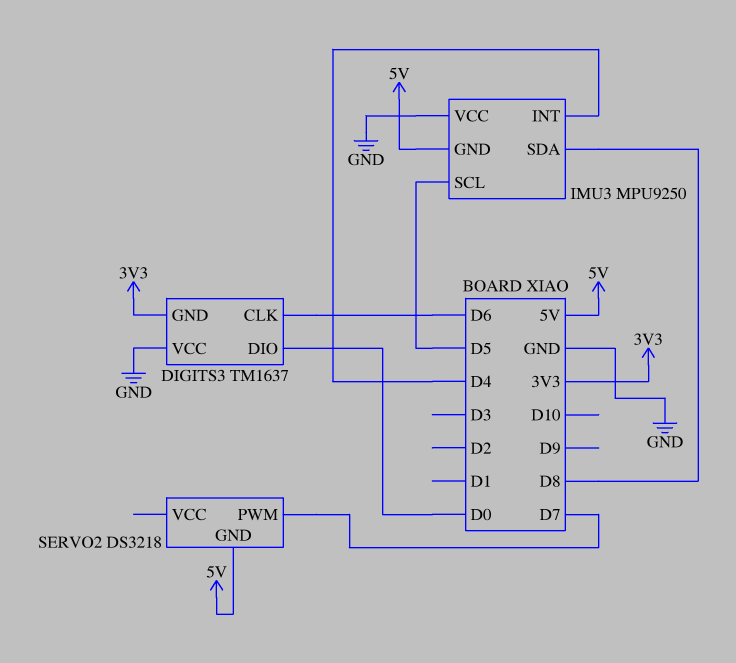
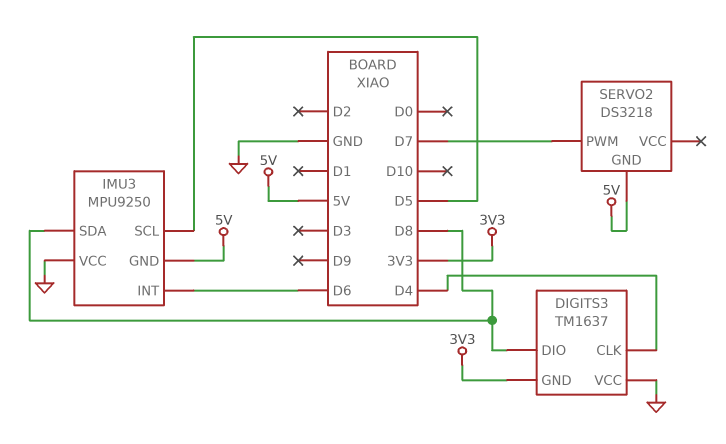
DIGITS3 pin CLK: D6 -> D4
DIGITS3 pin DIO: D0 -> D8
IMU3 pin INT: D4 -> D6

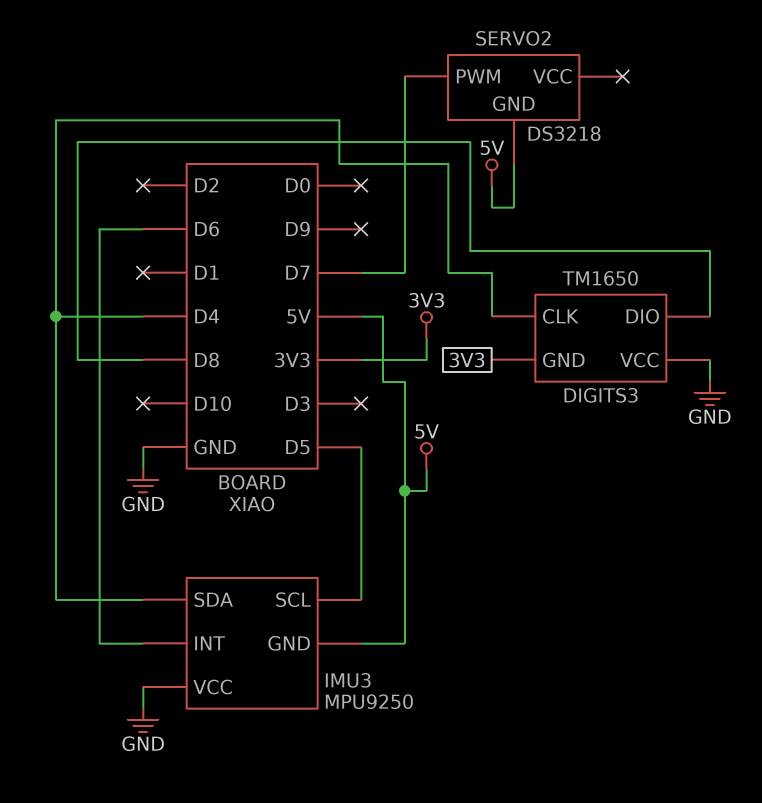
DIGITS3: TM1637 -> TM1650
IMU3 pin SDA: D8 -> D4

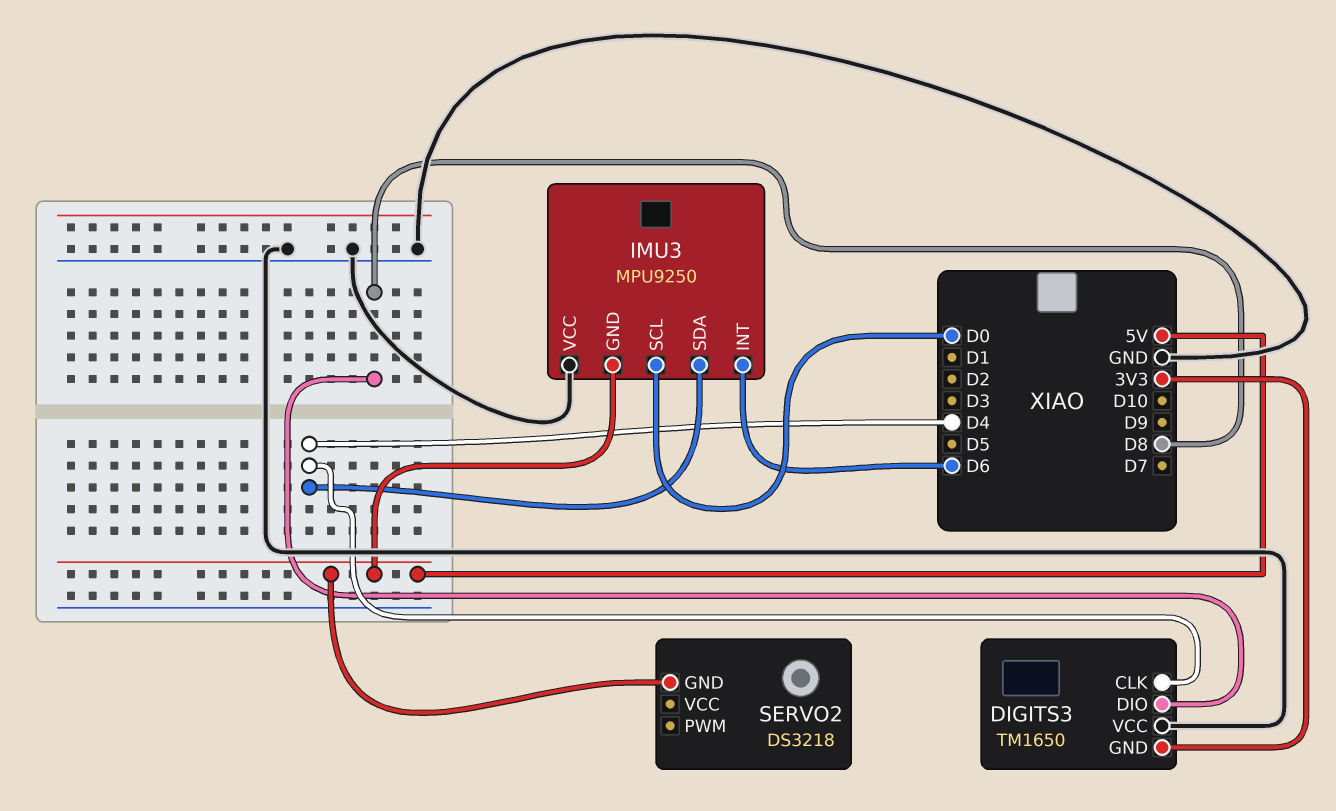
IMU3 pin SCL: D5 -> D0
SERVO2 pin PWM: D7 -> none

